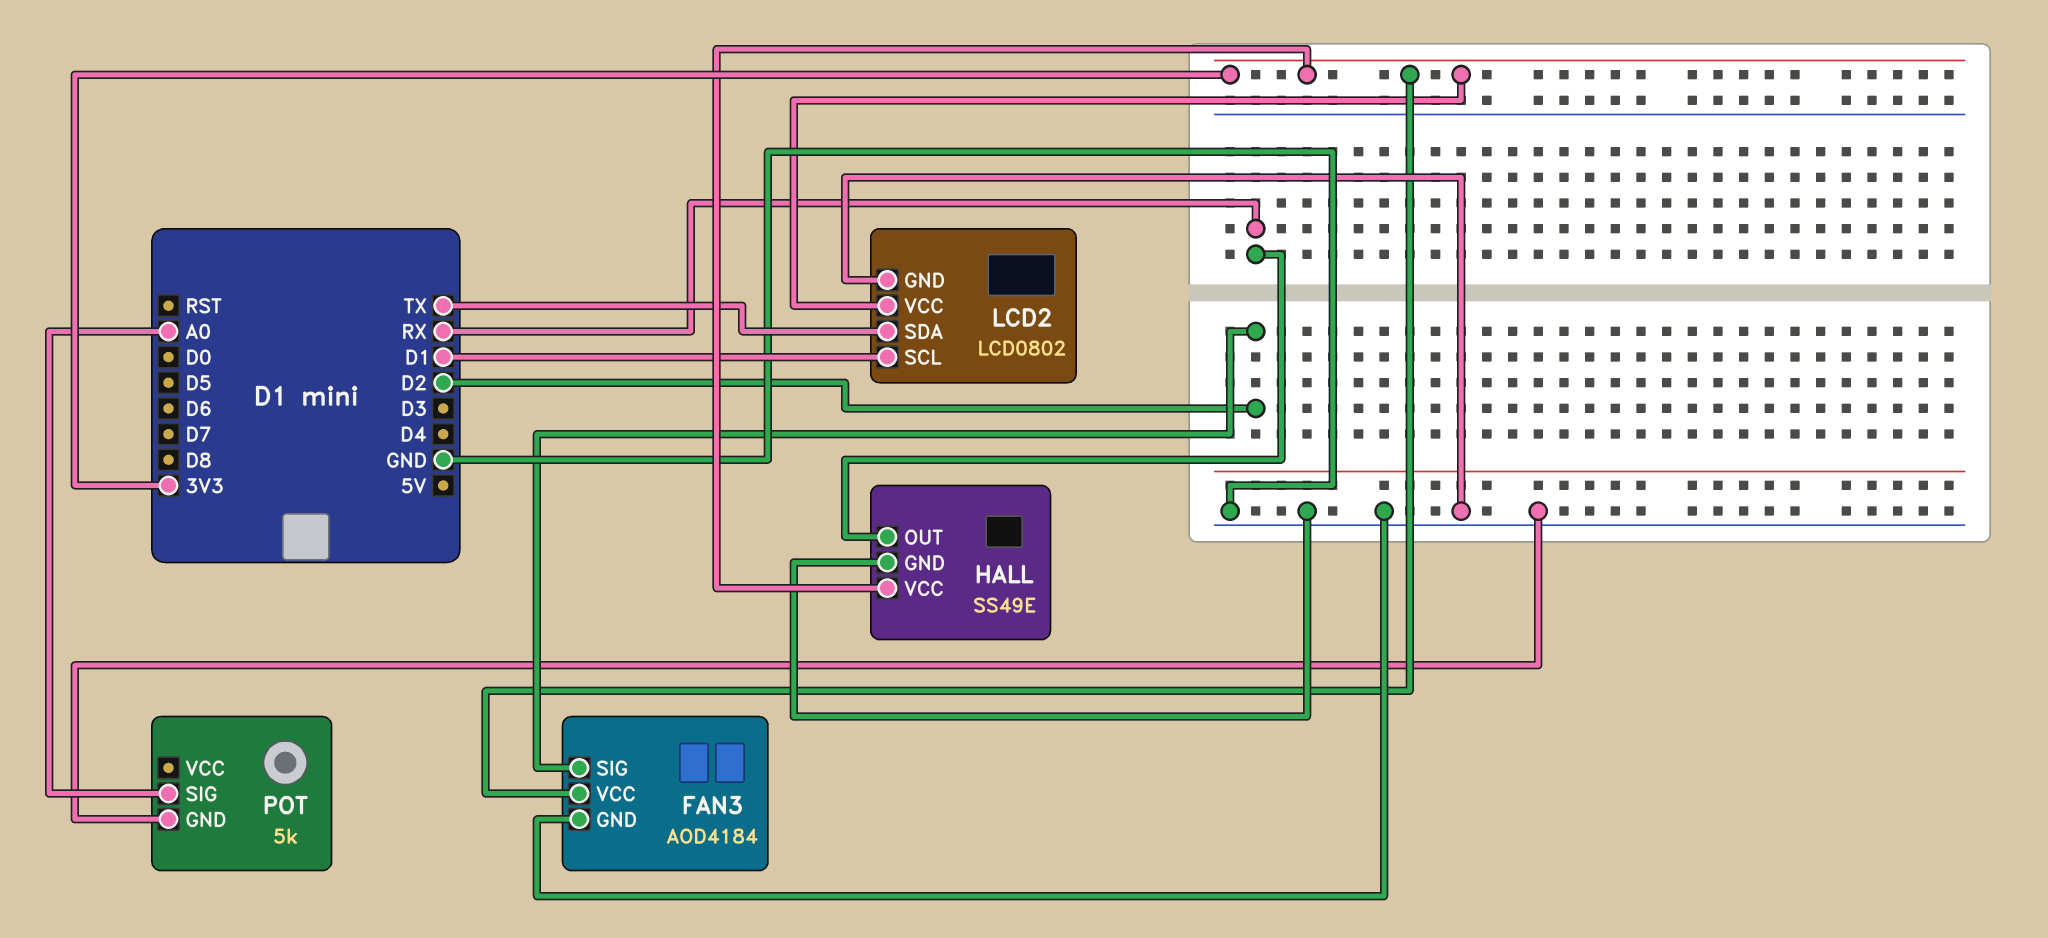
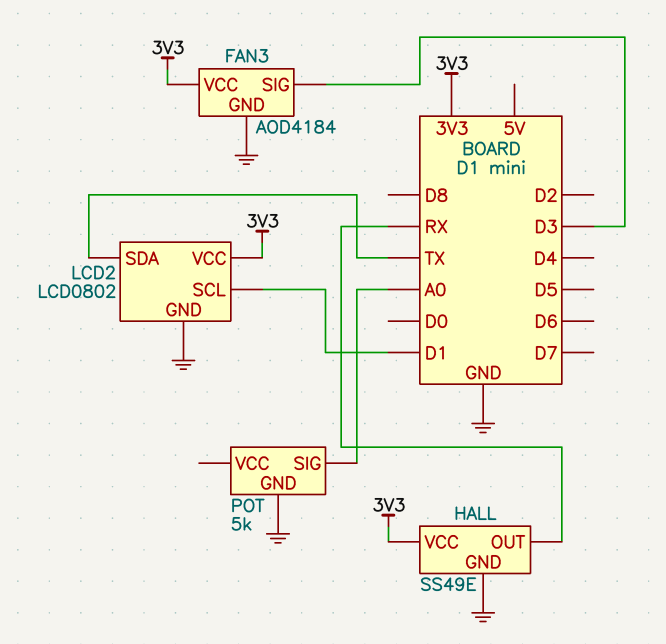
FAN3 pin SIG: D2 -> D3

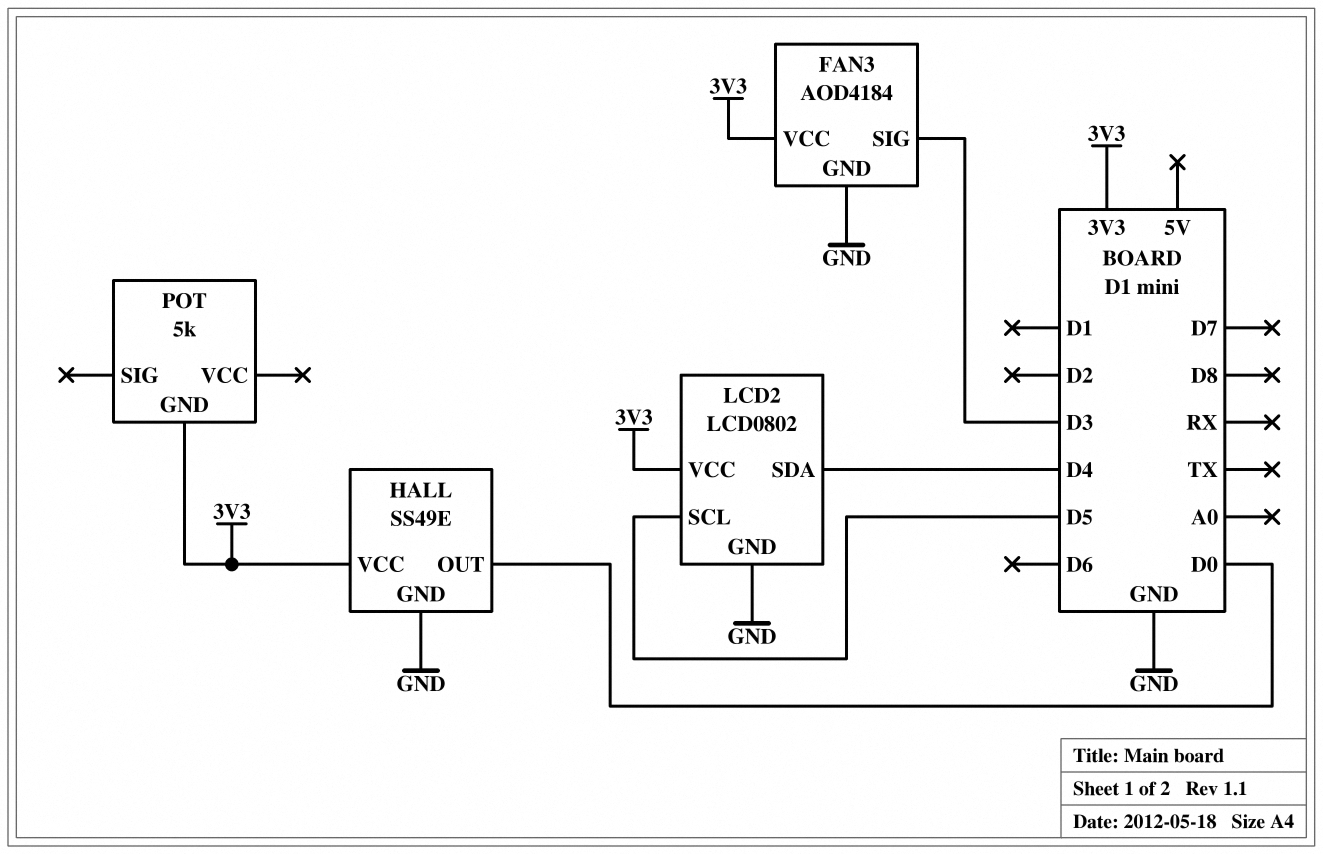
HALL pin OUT: RX -> D0
LCD2 pin SCL: D1 -> D5
LCD2 pin SDA: TX -> D4
POT pin GND: GND -> 3V3
POT pin SIG: A0 -> none

